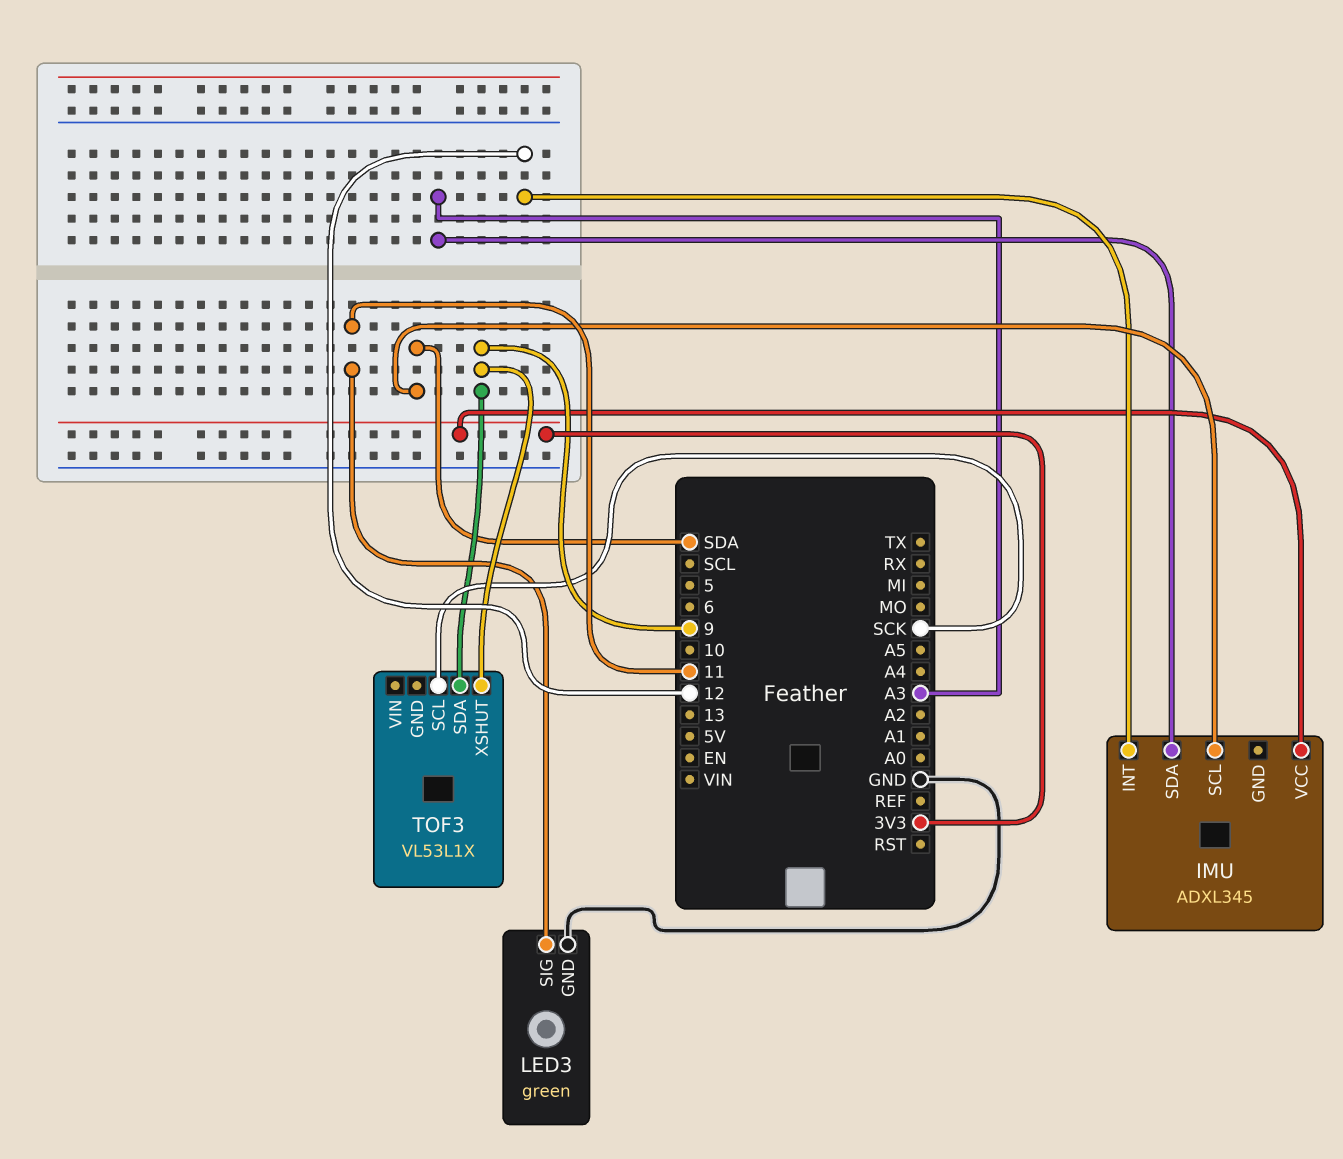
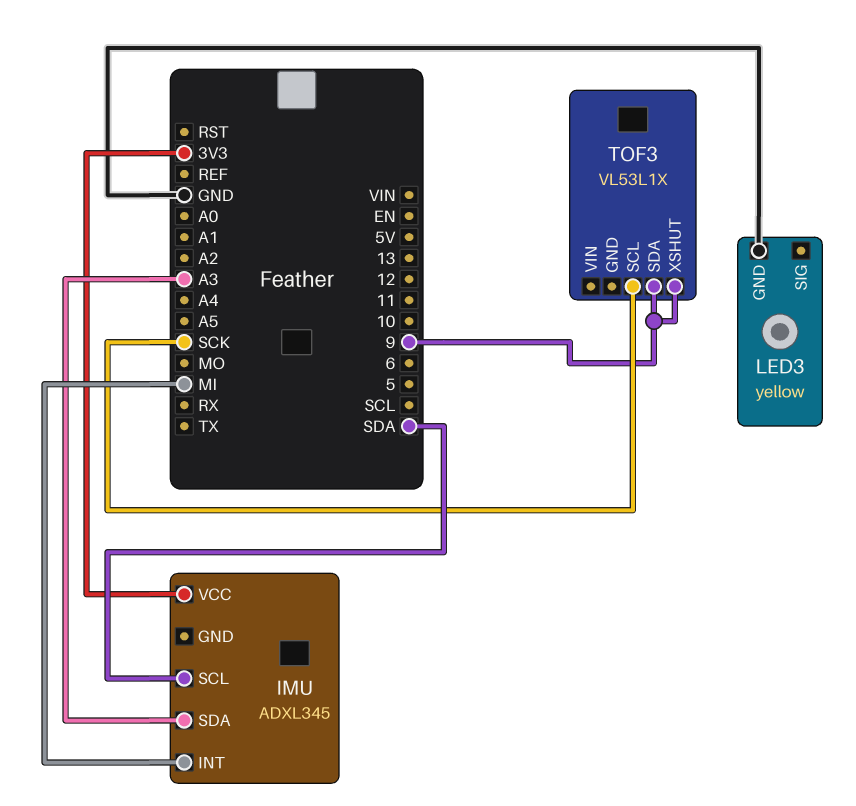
IMU pin INT: 12 -> MI
LED3: green -> yellow
LED3 pin SIG: 11 -> none

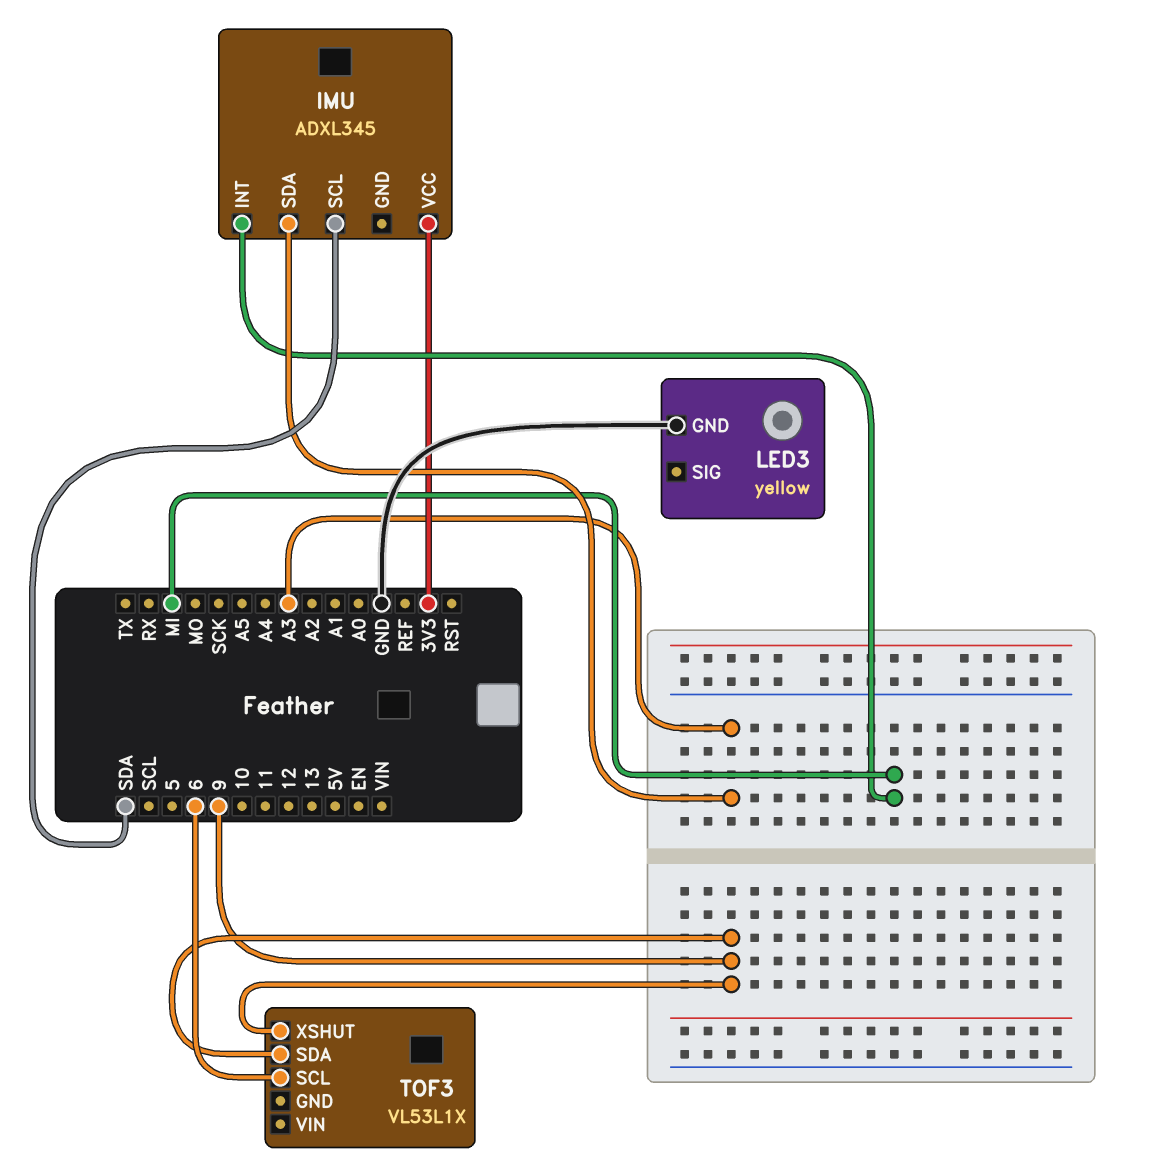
TOF3 pin SCL: SCK -> 6

